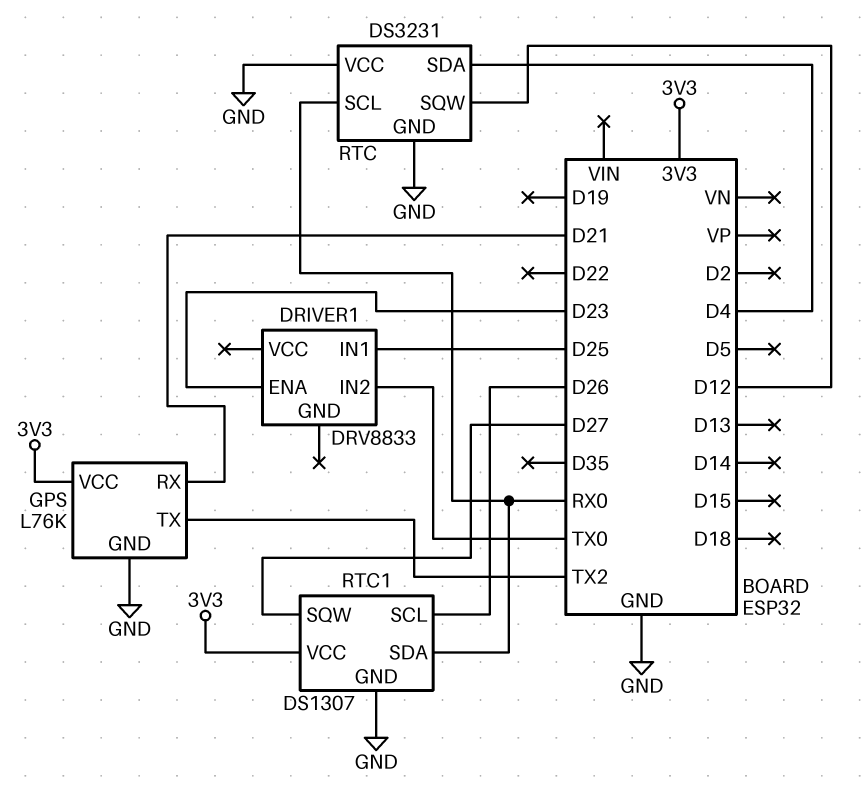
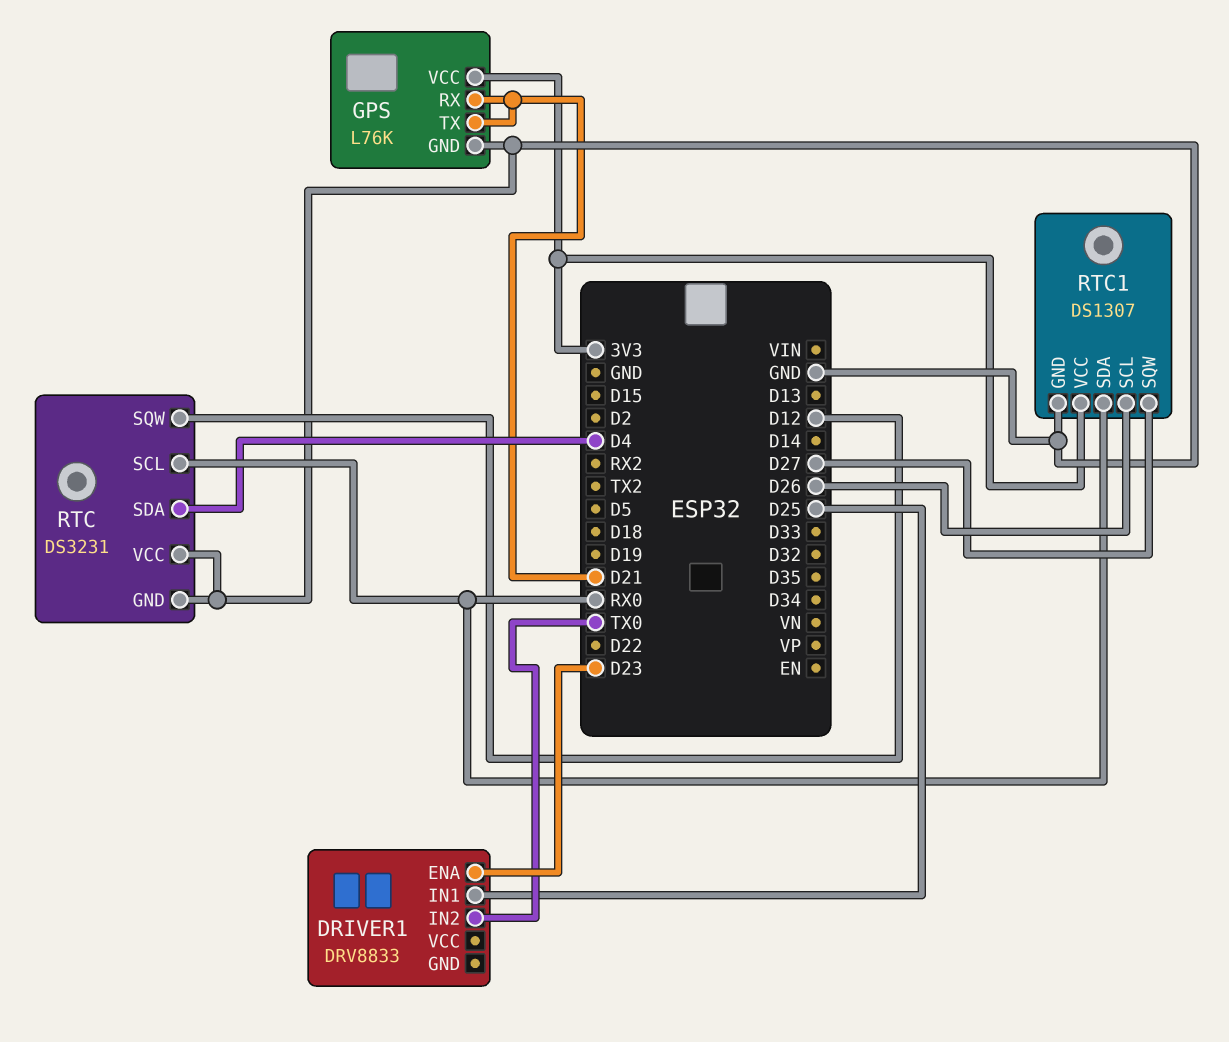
GPS pin TX: TX2 -> D21

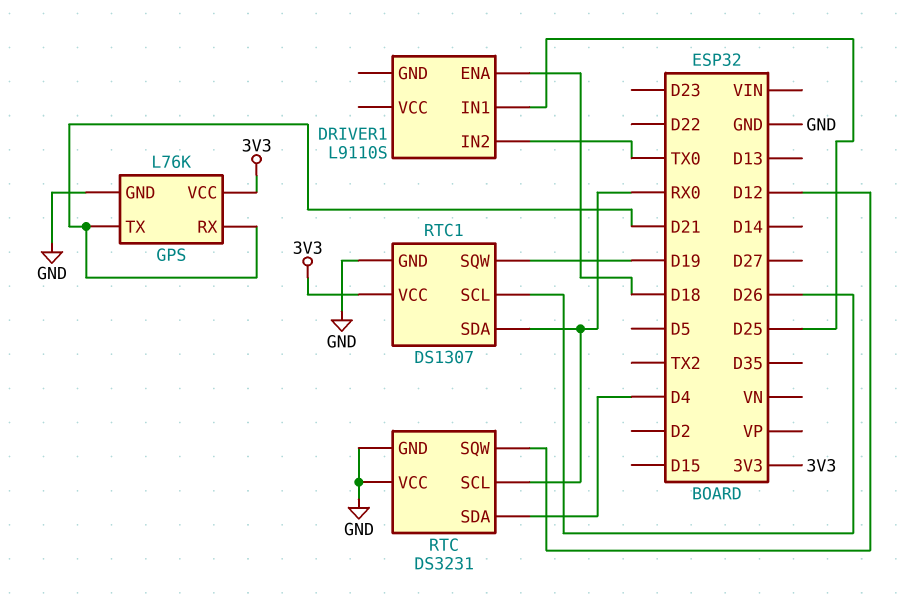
DRIVER1: DRV8833 -> L9110S
DRIVER1 pin ENA: D23 -> D18
RTC1 pin SQW: D27 -> D19

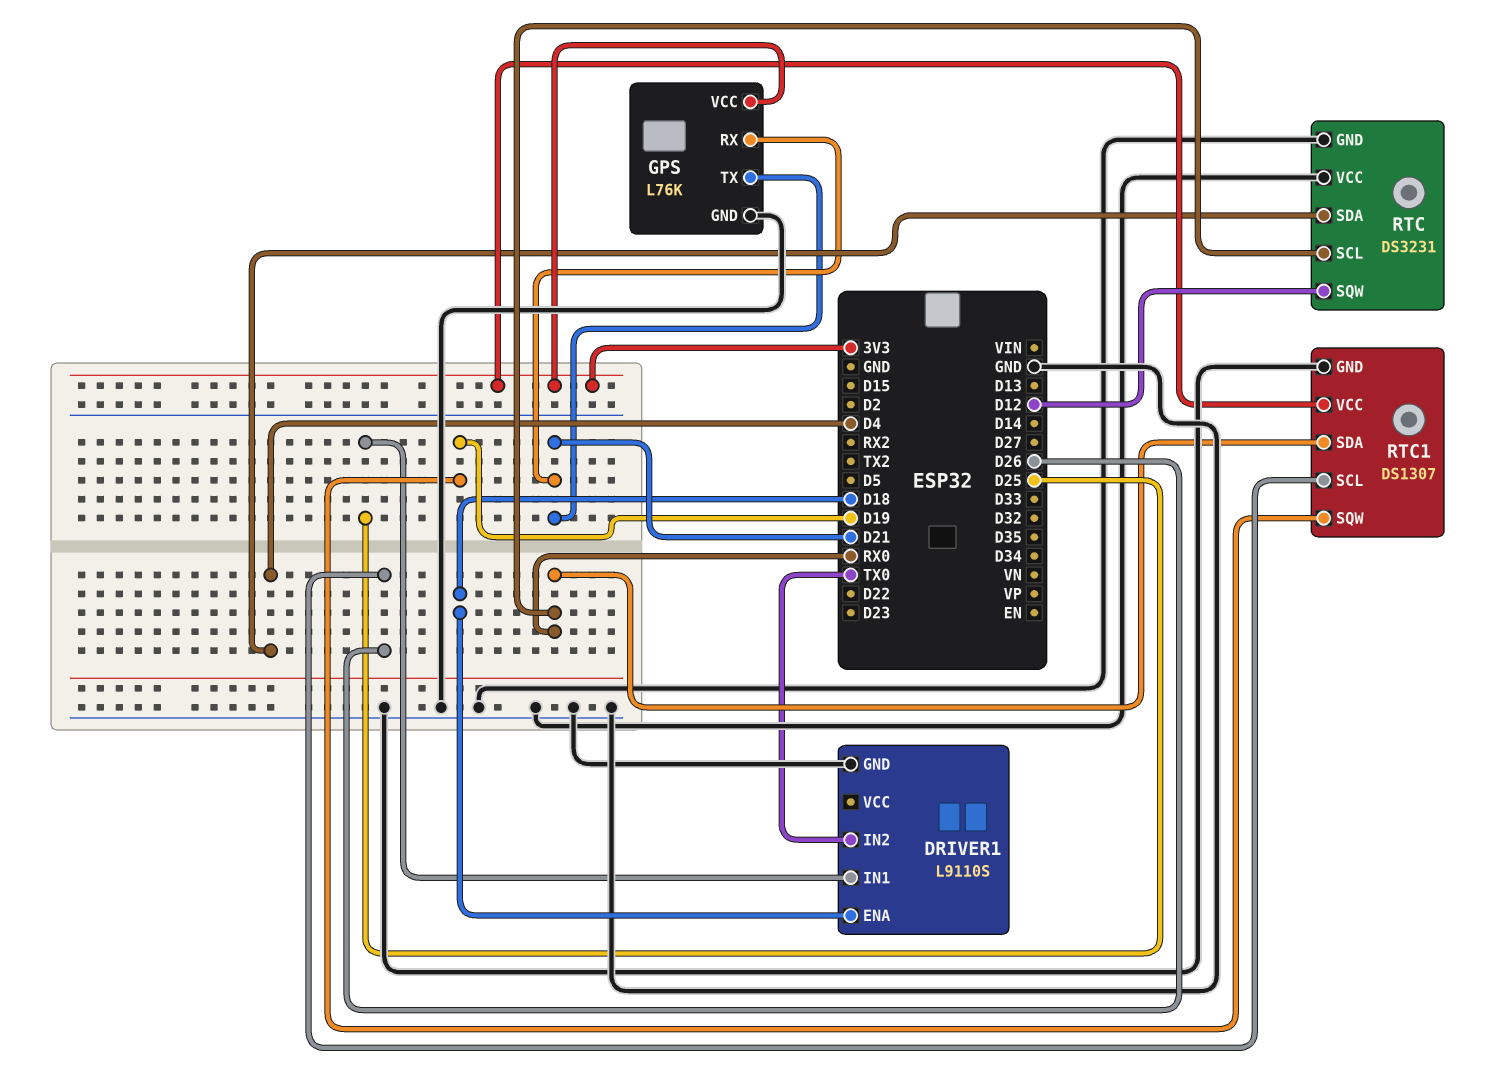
DRIVER1 pin GND: none -> GND

